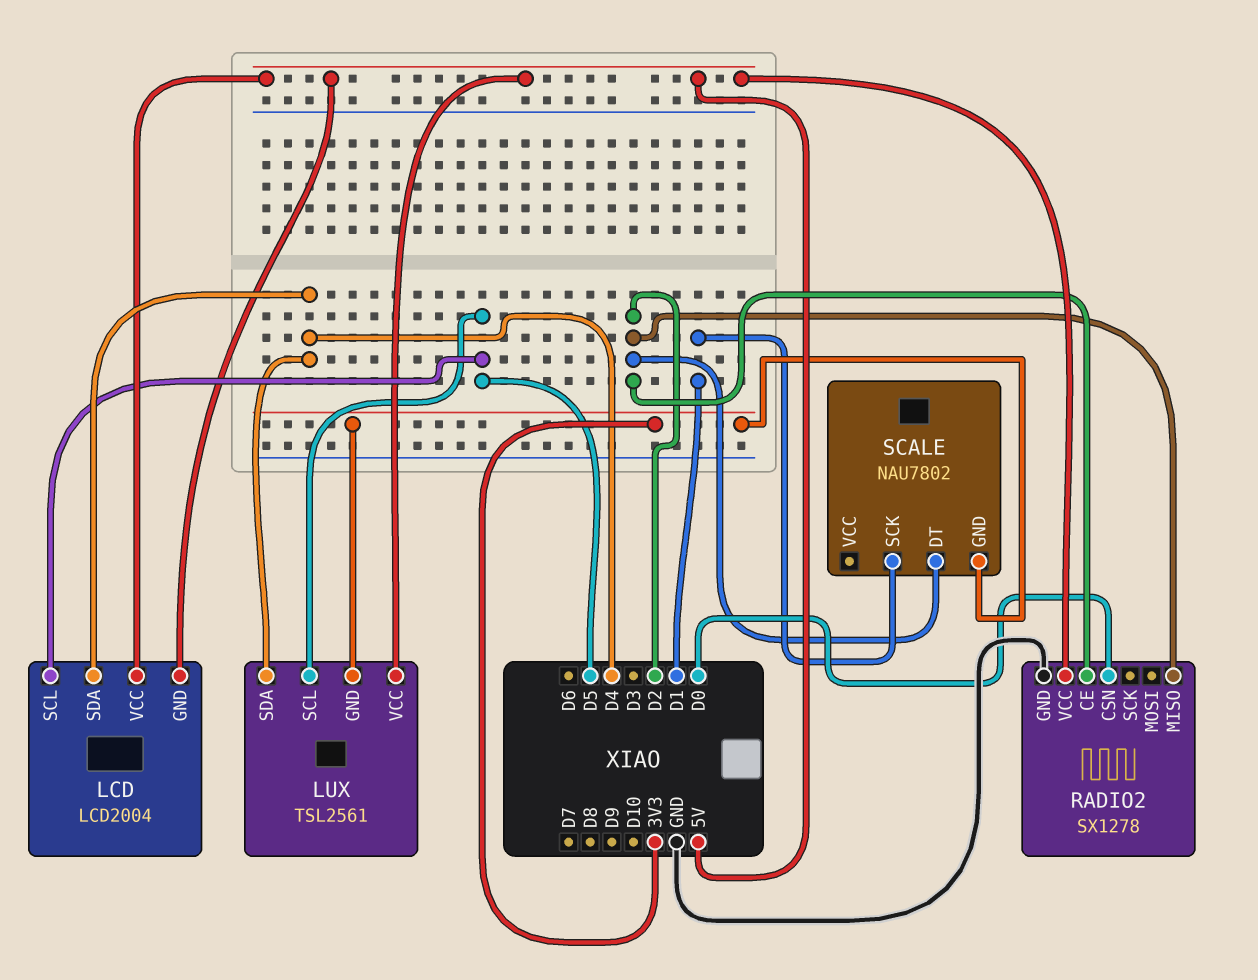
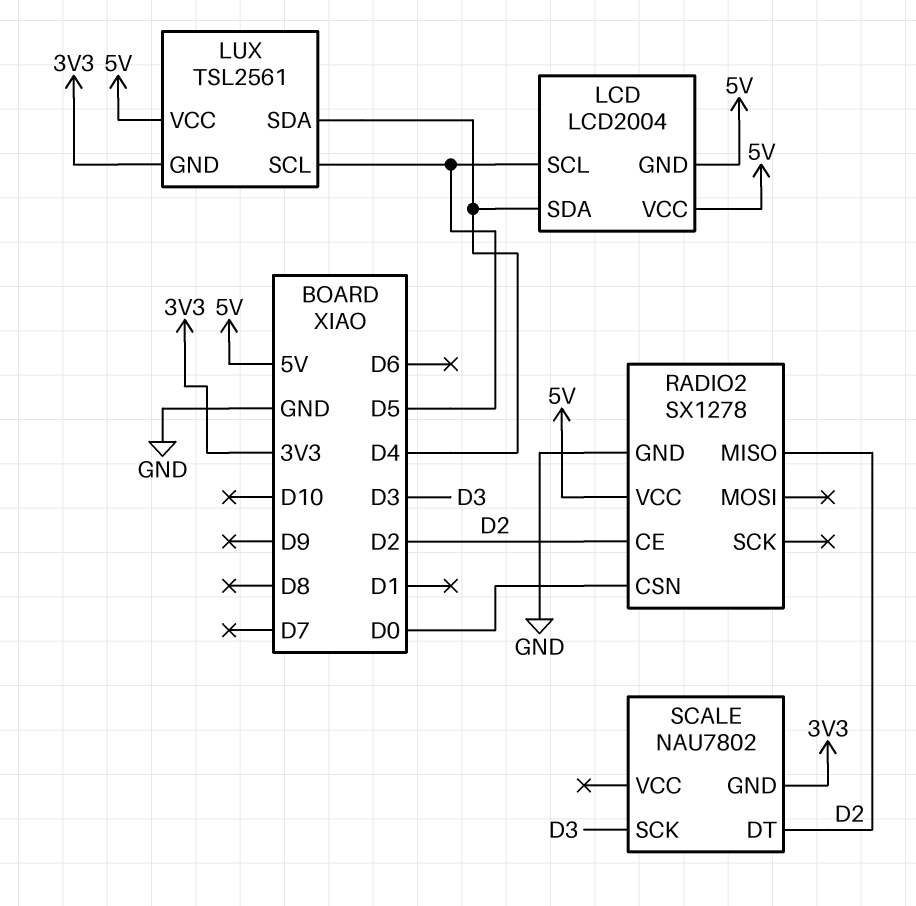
SCALE pin SCK: D1 -> D3

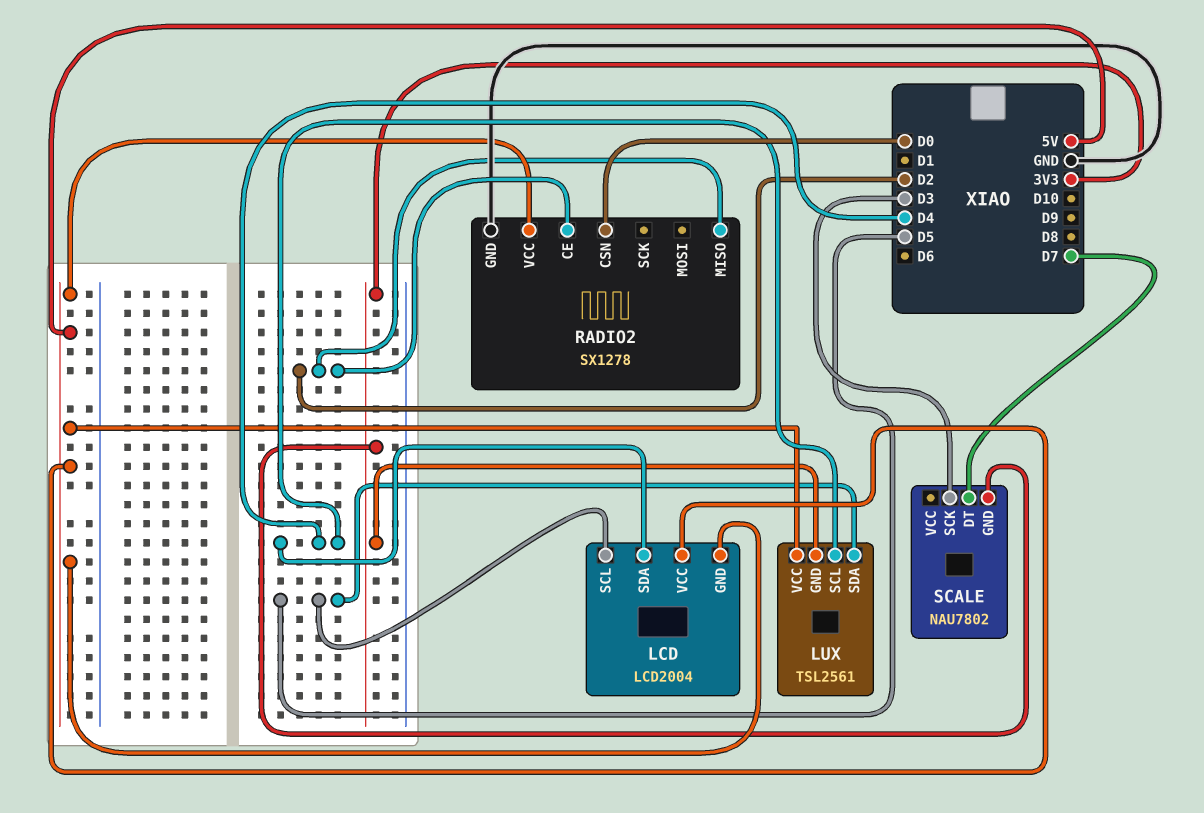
LUX pin SCL: D5 -> D4
LUX pin SDA: D4 -> D5
SCALE pin DT: D2 -> D7

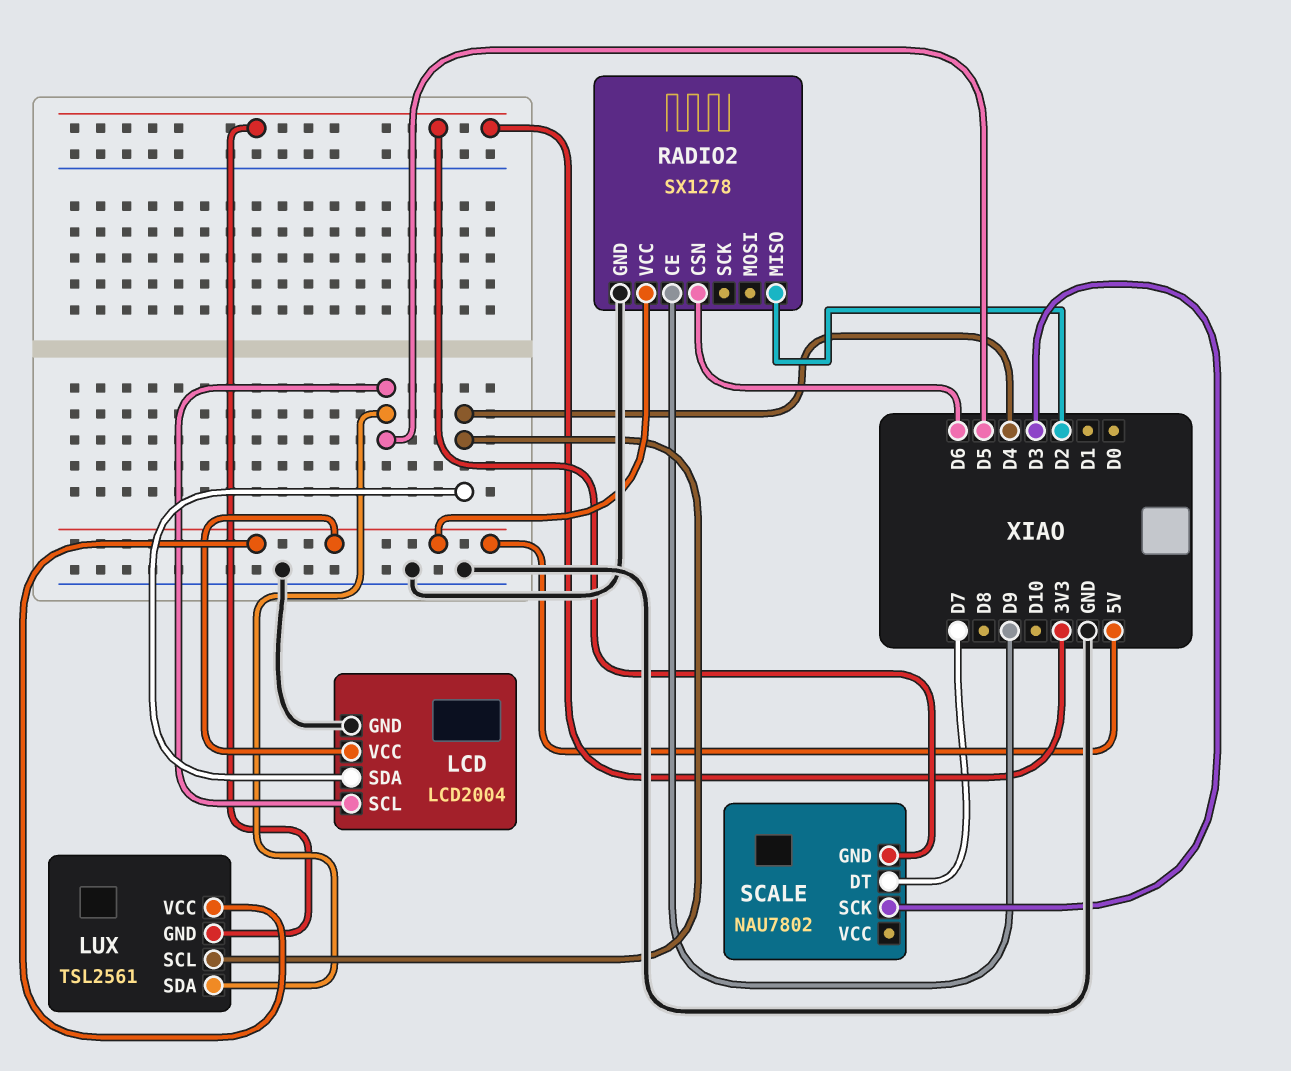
LCD pin GND: 5V -> GND
RADIO2 pin CE: D2 -> D9
RADIO2 pin CSN: D0 -> D6

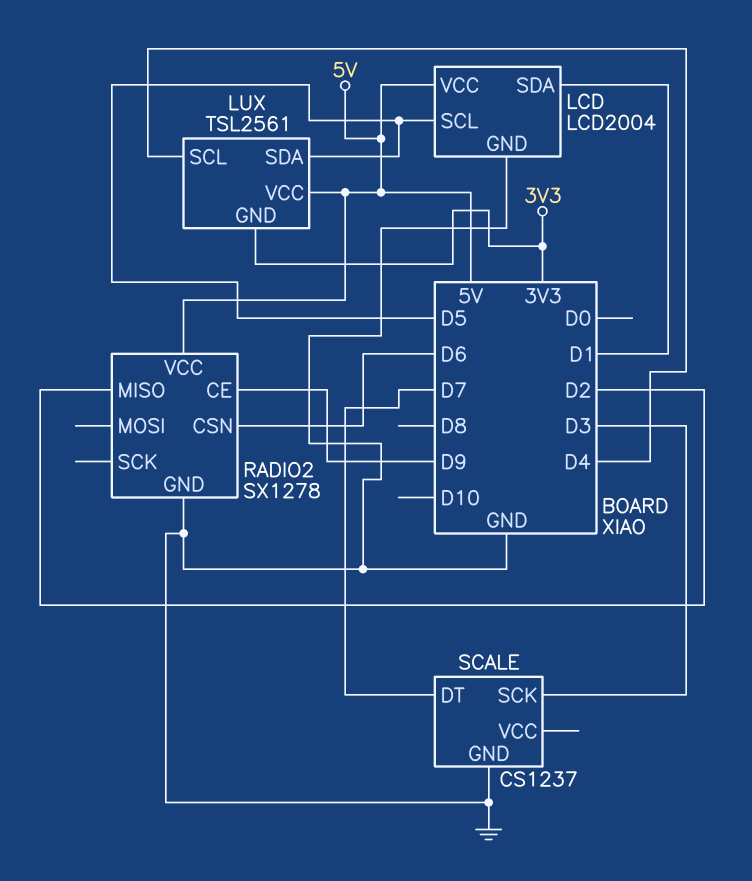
LCD pin SDA: D4 -> D1
SCALE: NAU7802 -> CS1237
SCALE pin GND: 3V3 -> GND

